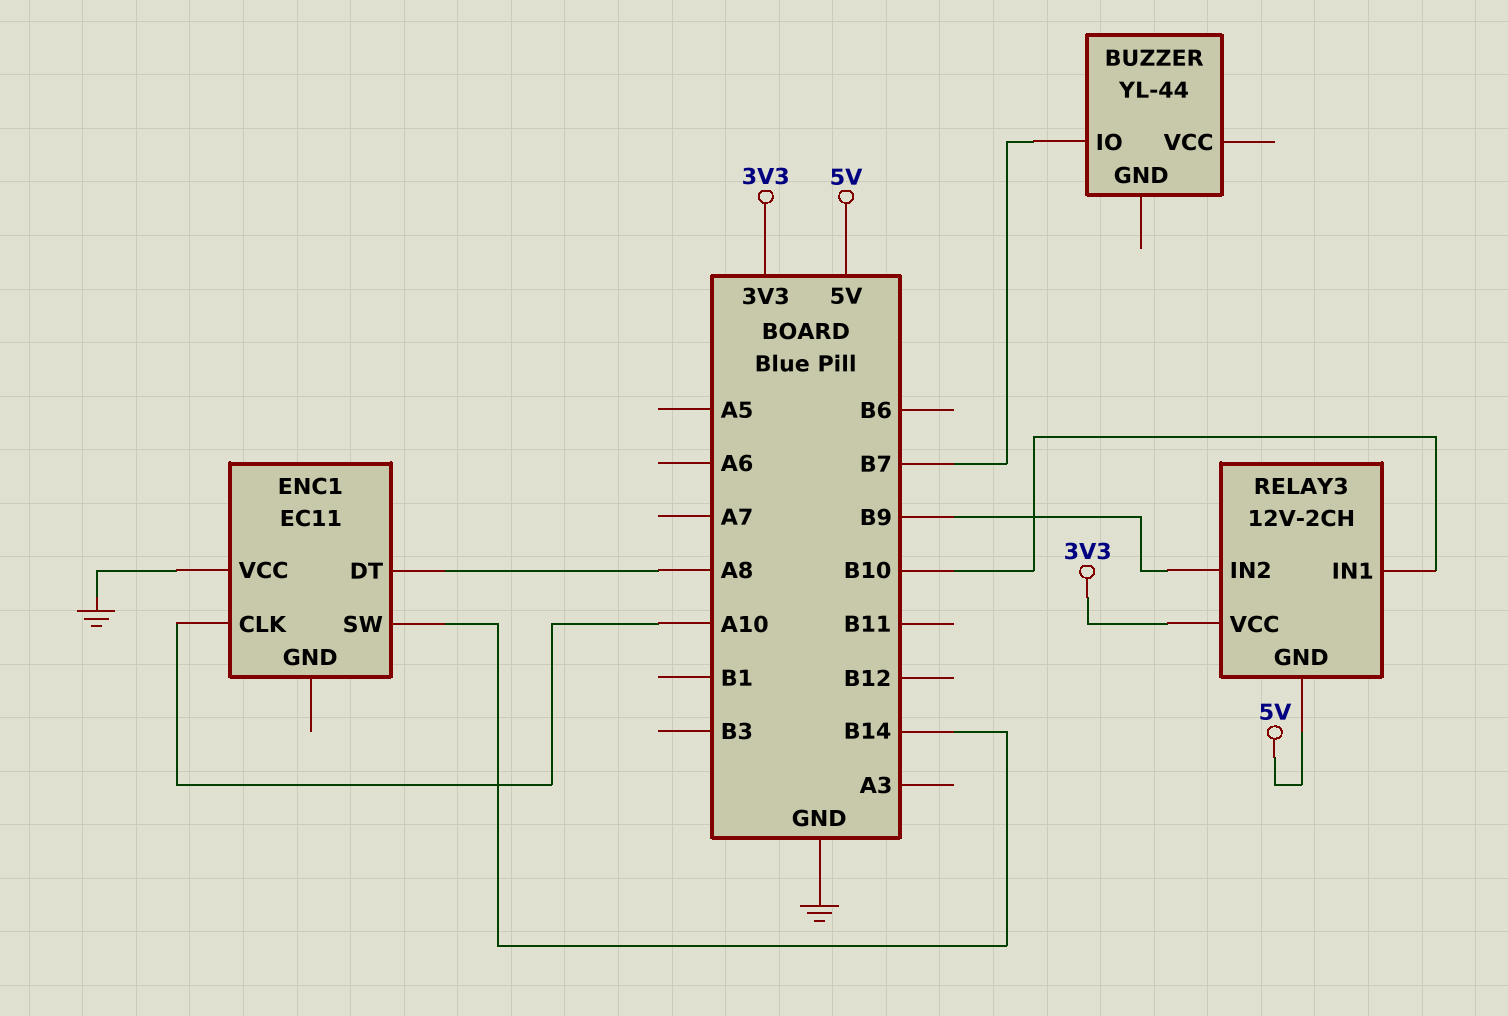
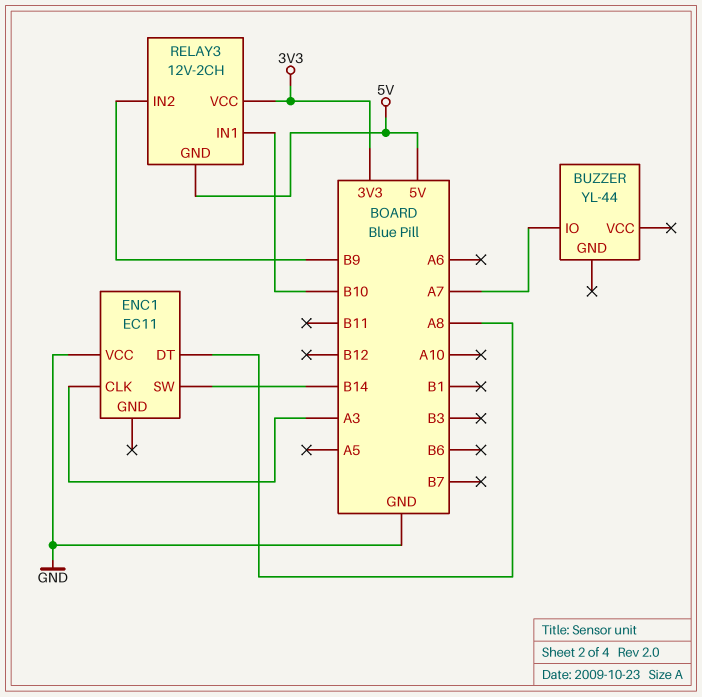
BUZZER pin IO: B7 -> A7
ENC1 pin CLK: A10 -> A3

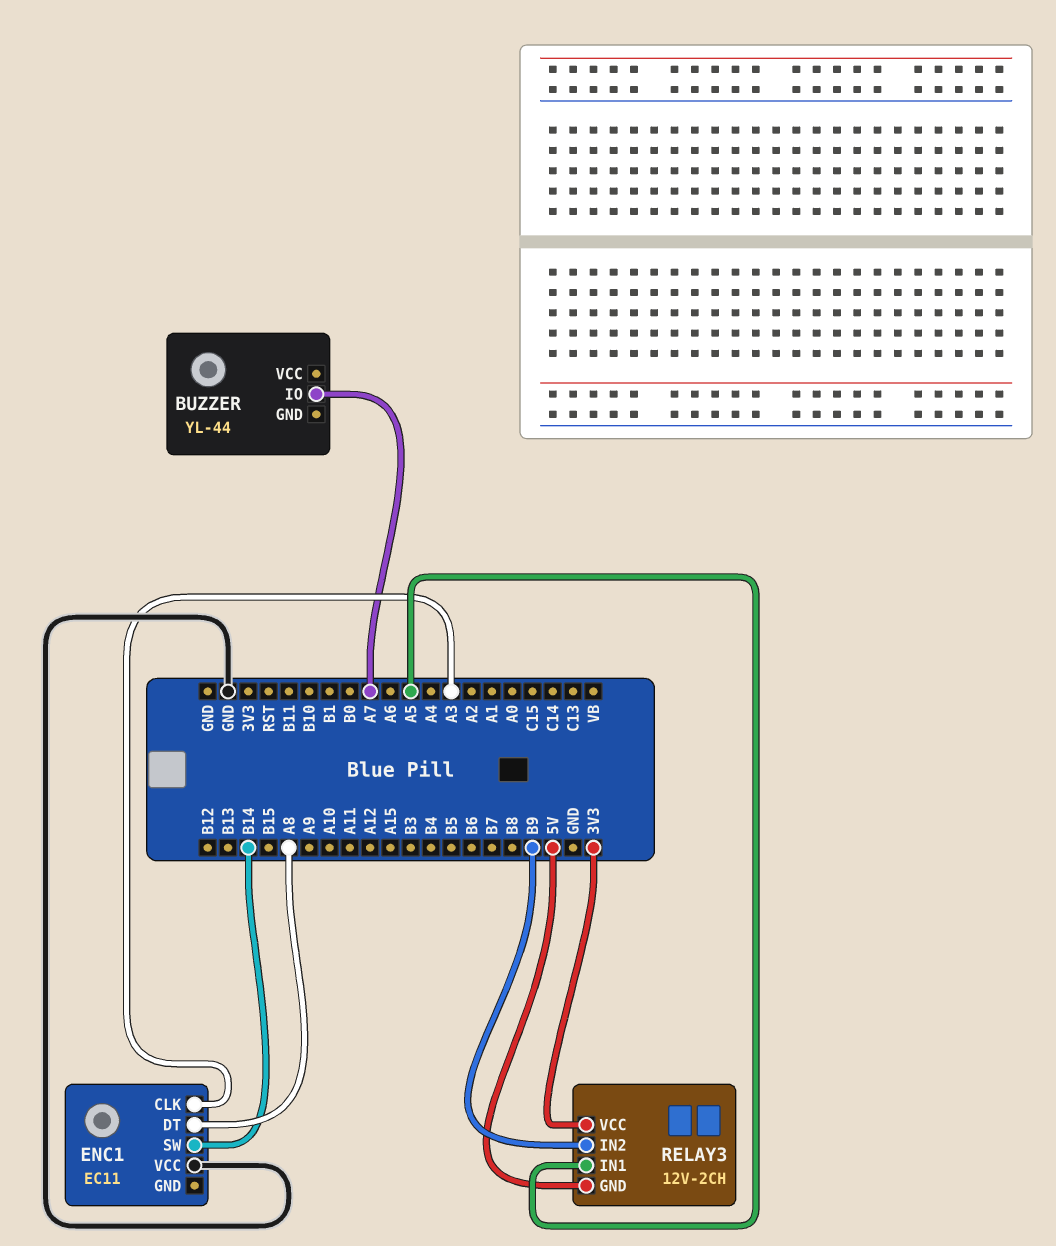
RELAY3 pin IN1: B10 -> A5

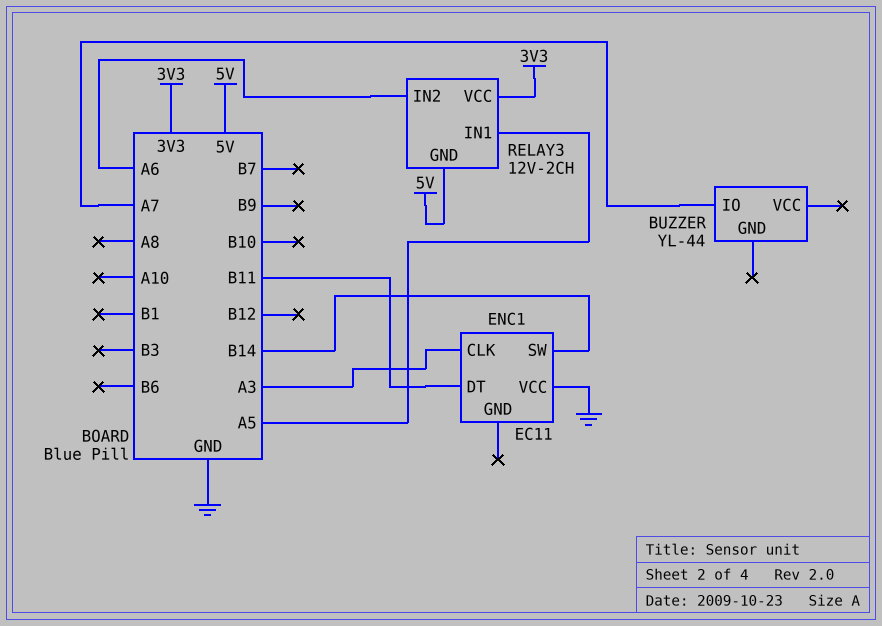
ENC1 pin DT: A8 -> B11
RELAY3 pin IN2: B9 -> A6

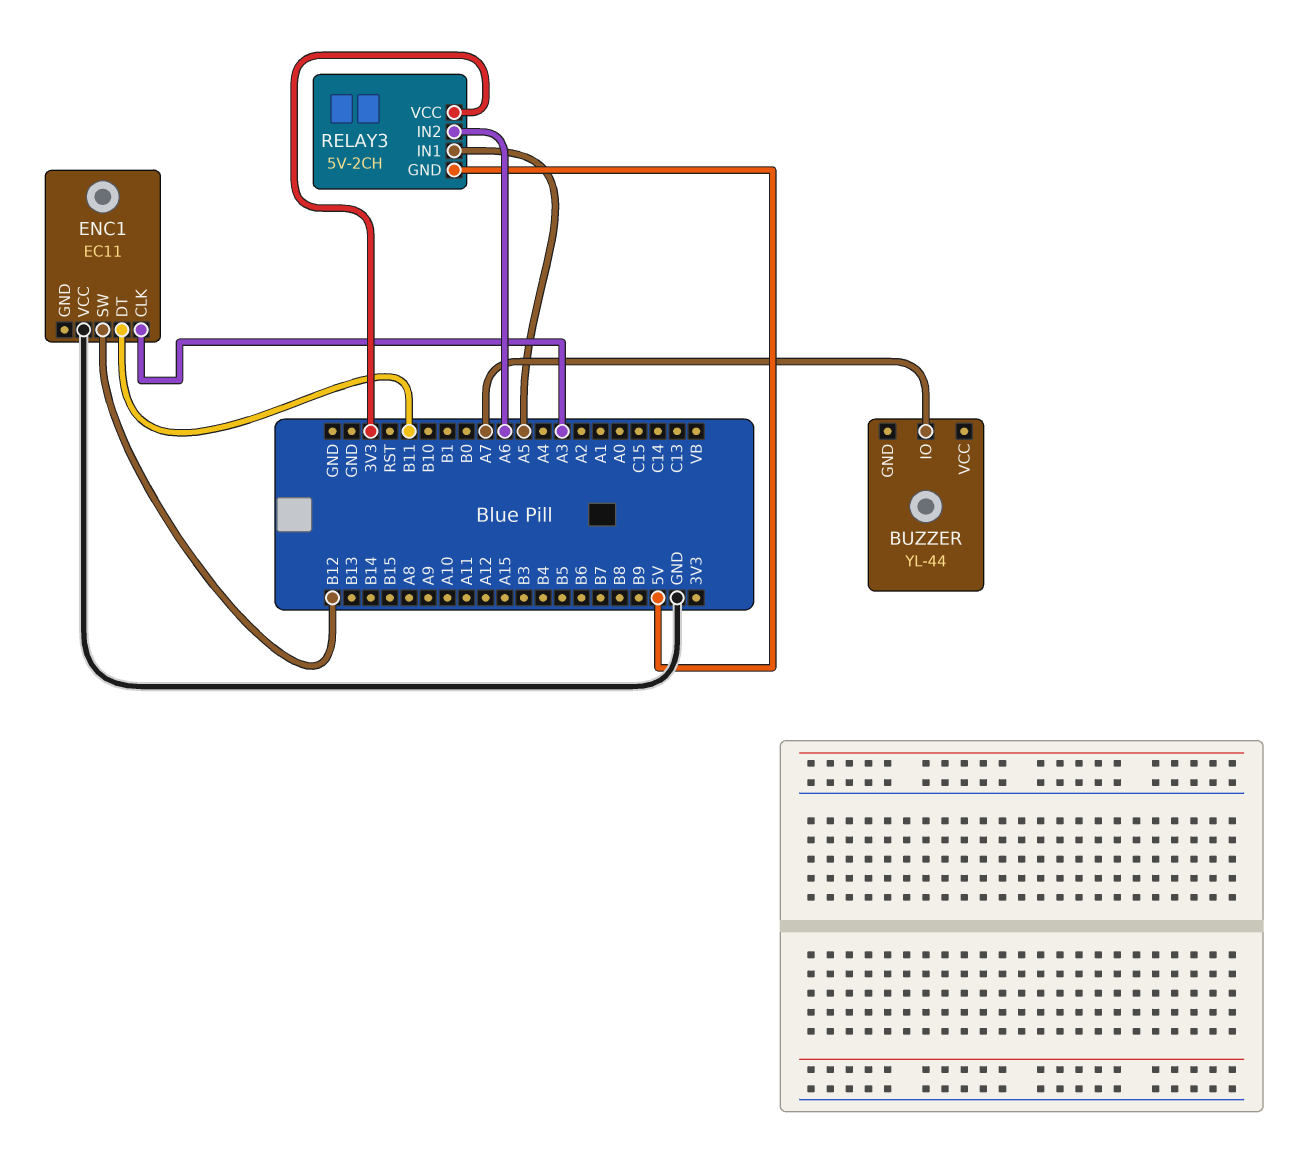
ENC1 pin SW: B14 -> B12
RELAY3: 12V-2CH -> 5V-2CH

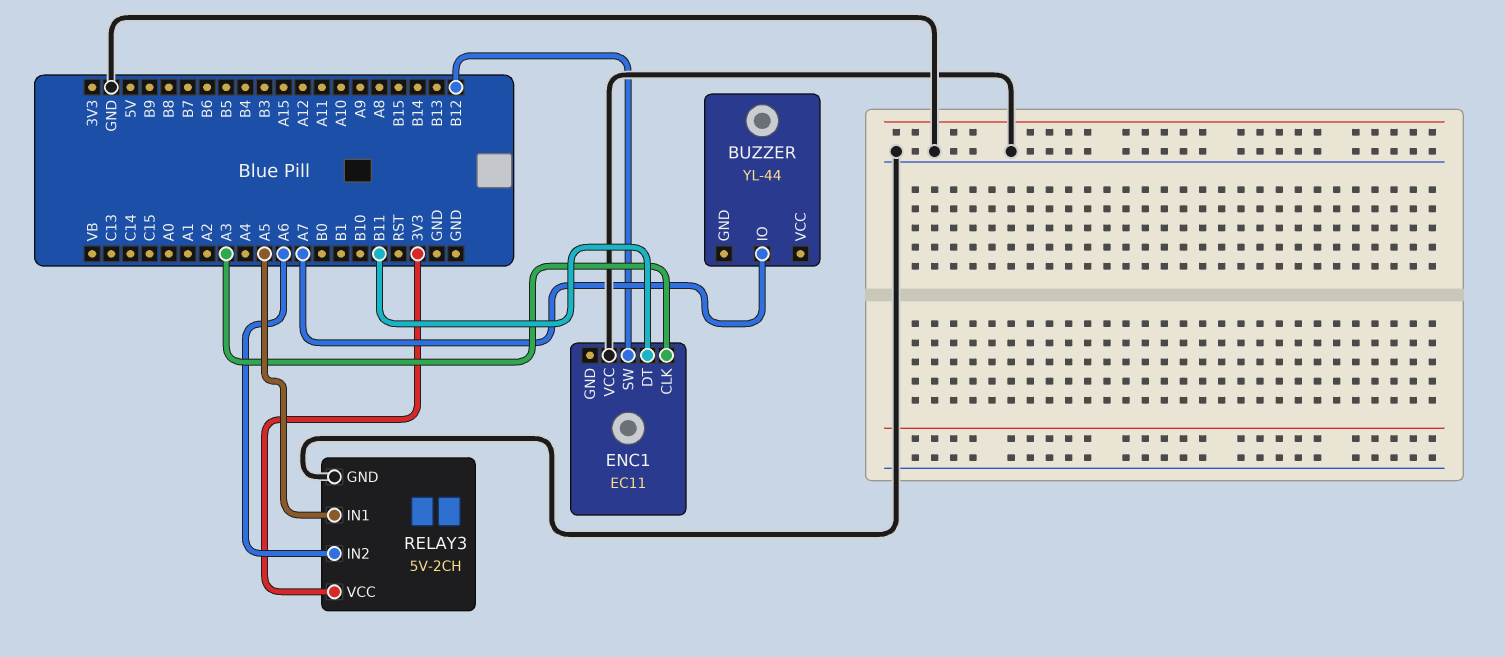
RELAY3 pin GND: 5V -> GND

